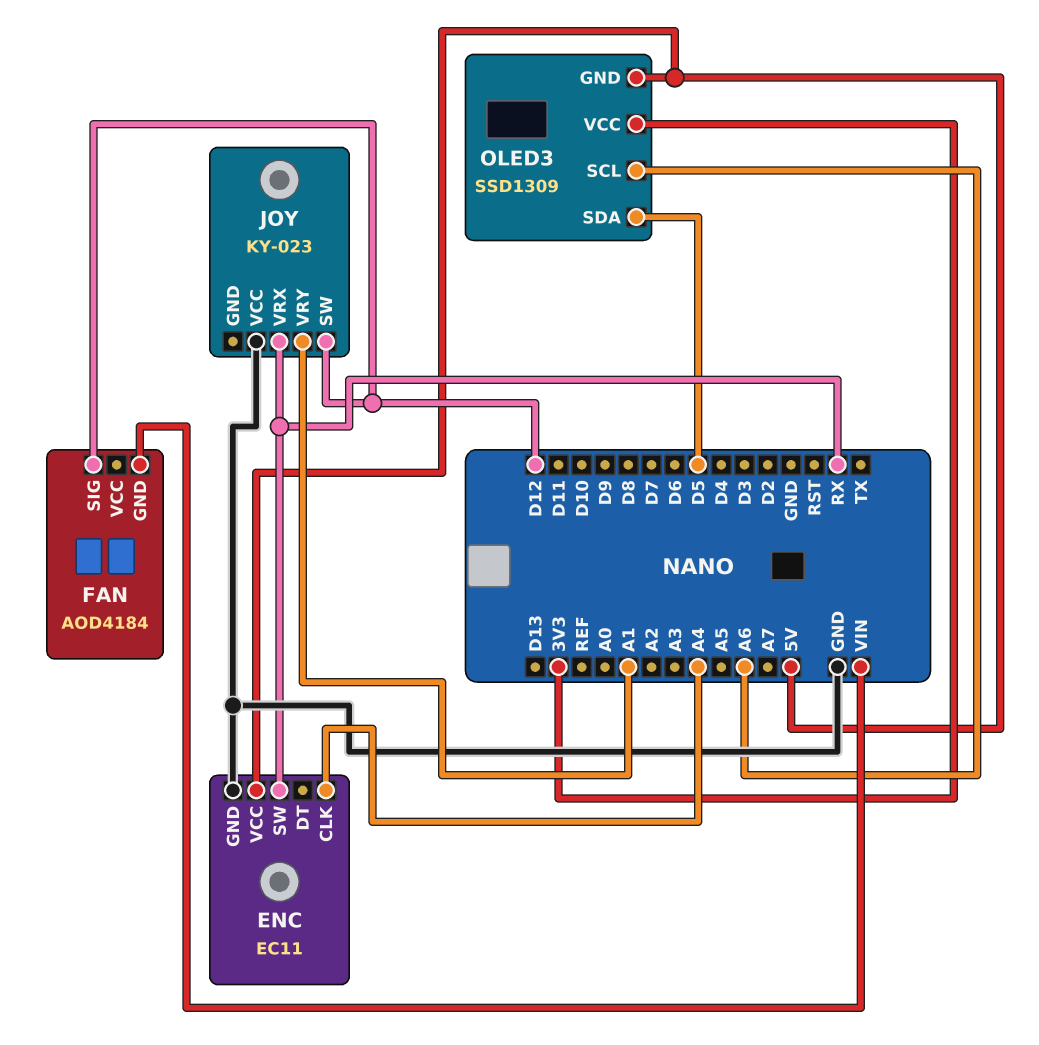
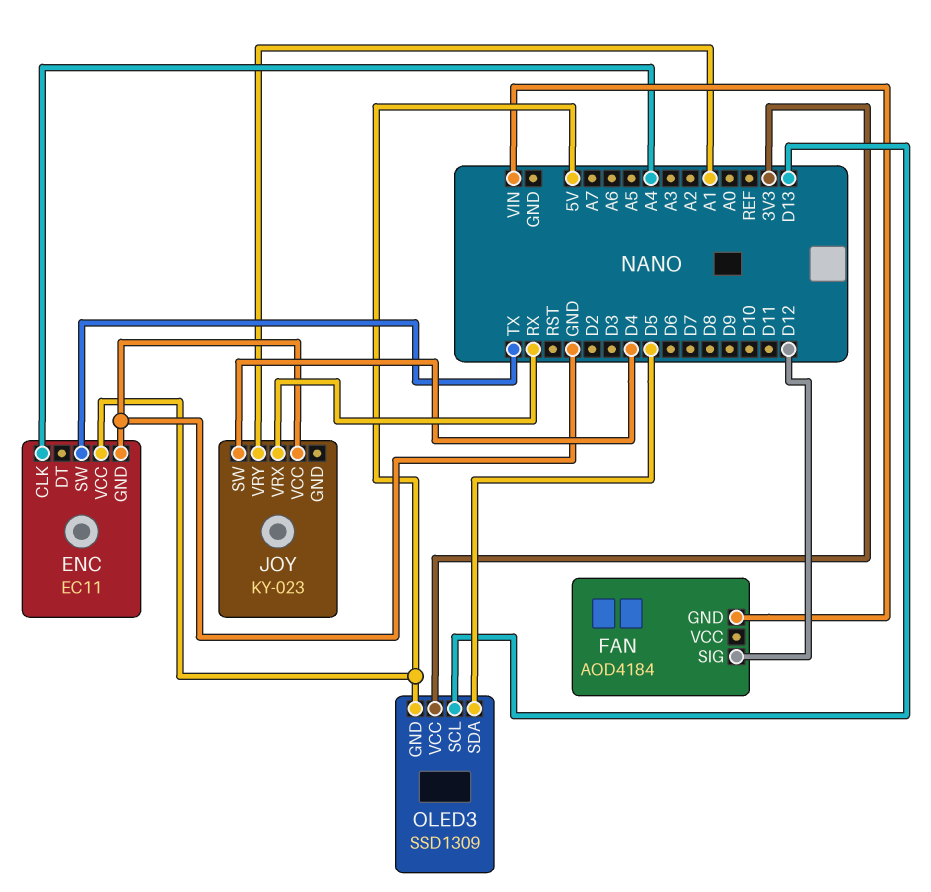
ENC pin SW: RX -> TX
JOY pin SW: D12 -> D4
OLED3 pin SCL: A6 -> D13

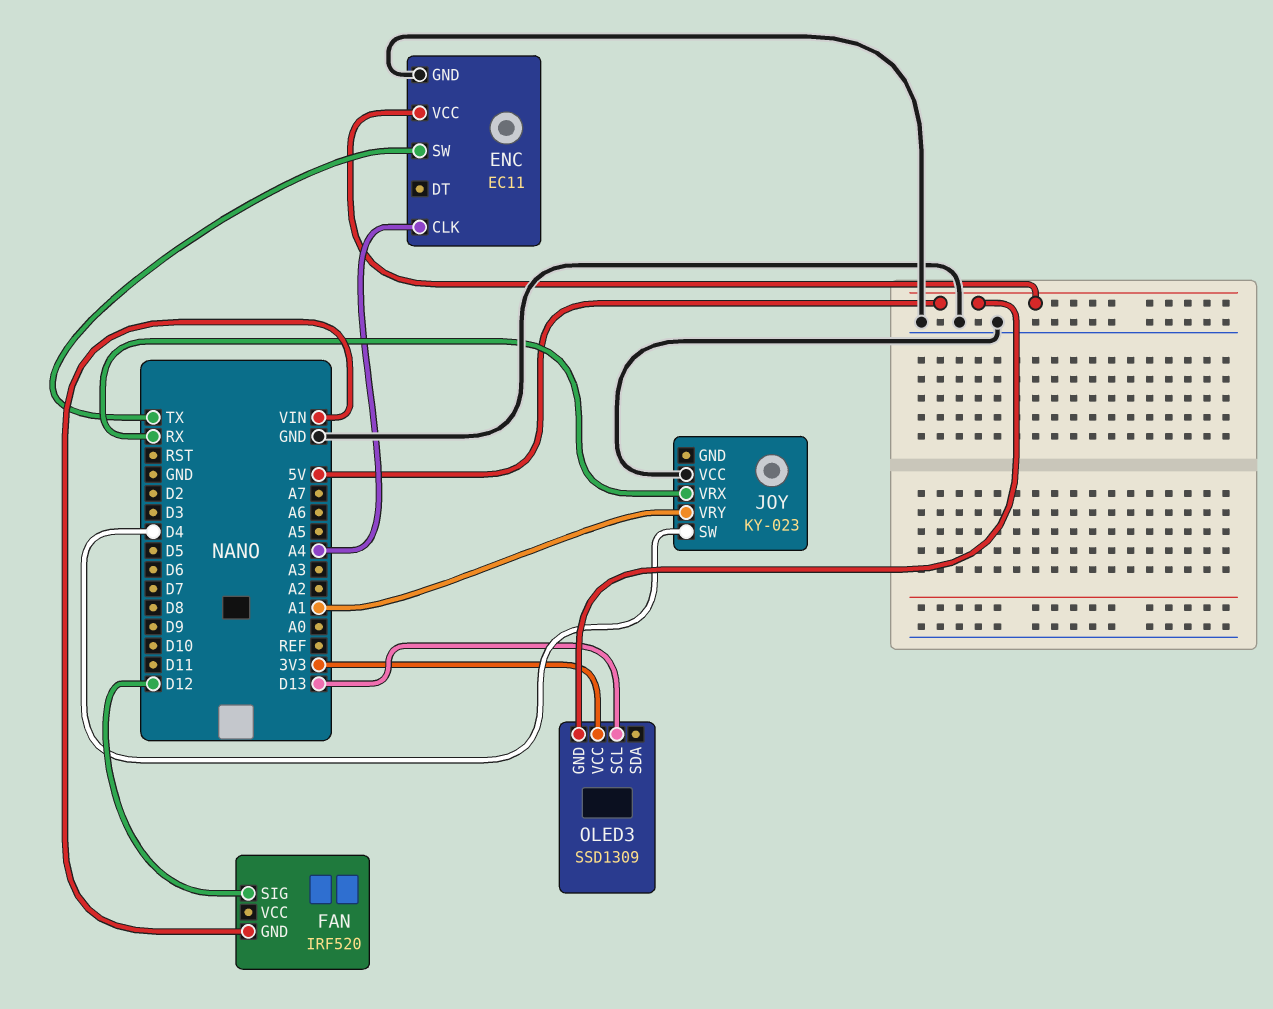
FAN: AOD4184 -> IRF520
OLED3 pin SDA: D5 -> none

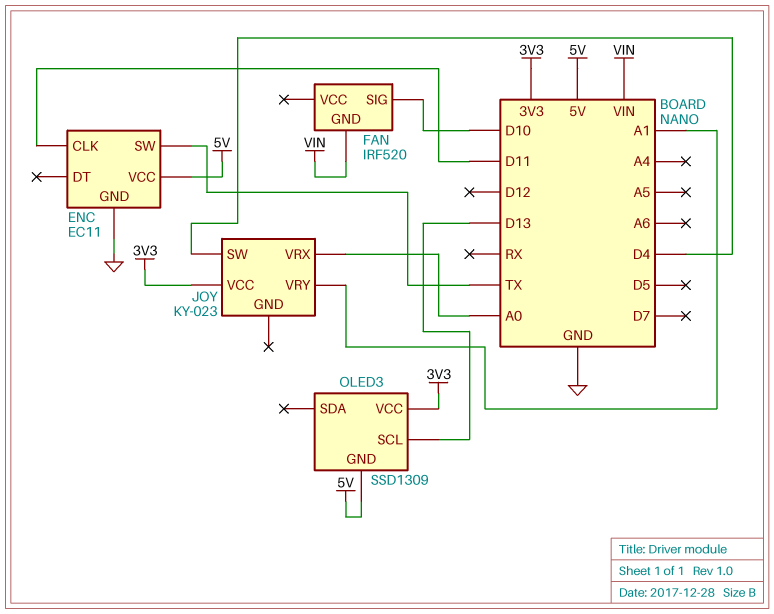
ENC pin CLK: A4 -> D11
FAN pin SIG: D12 -> D10
JOY pin VCC: GND -> 3V3
JOY pin VRX: RX -> A0

